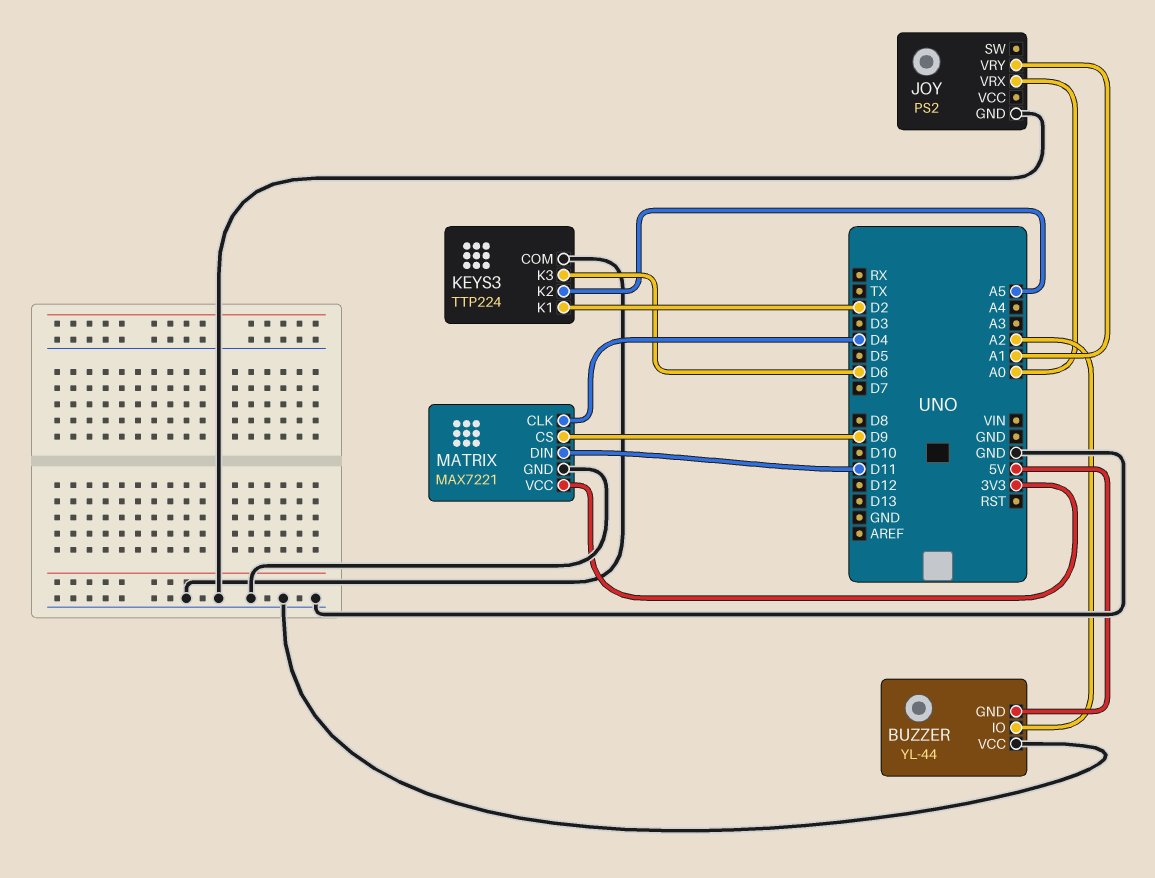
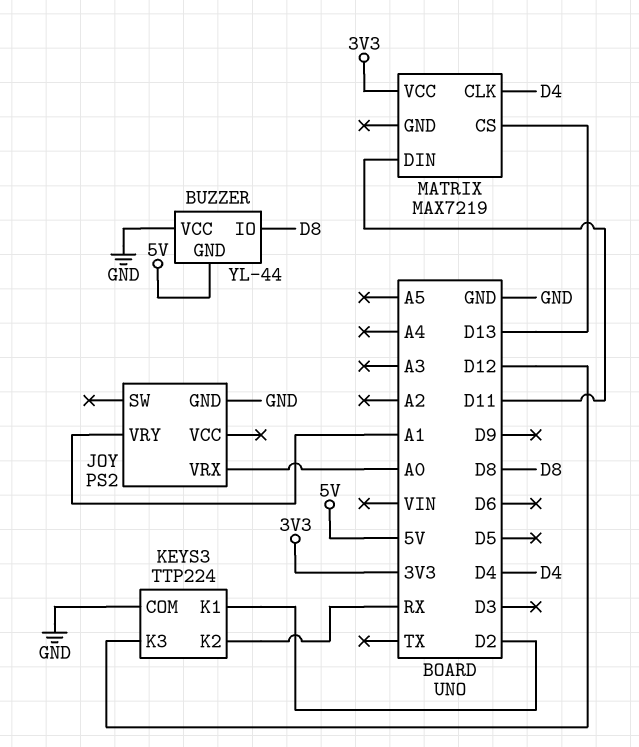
BUZZER pin IO: A2 -> D8
KEYS3 pin K2: A5 -> RX
KEYS3 pin K3: D6 -> D12
MATRIX: MAX7221 -> MAX7219
MATRIX pin CS: D9 -> D13
MATRIX pin GND: GND -> none

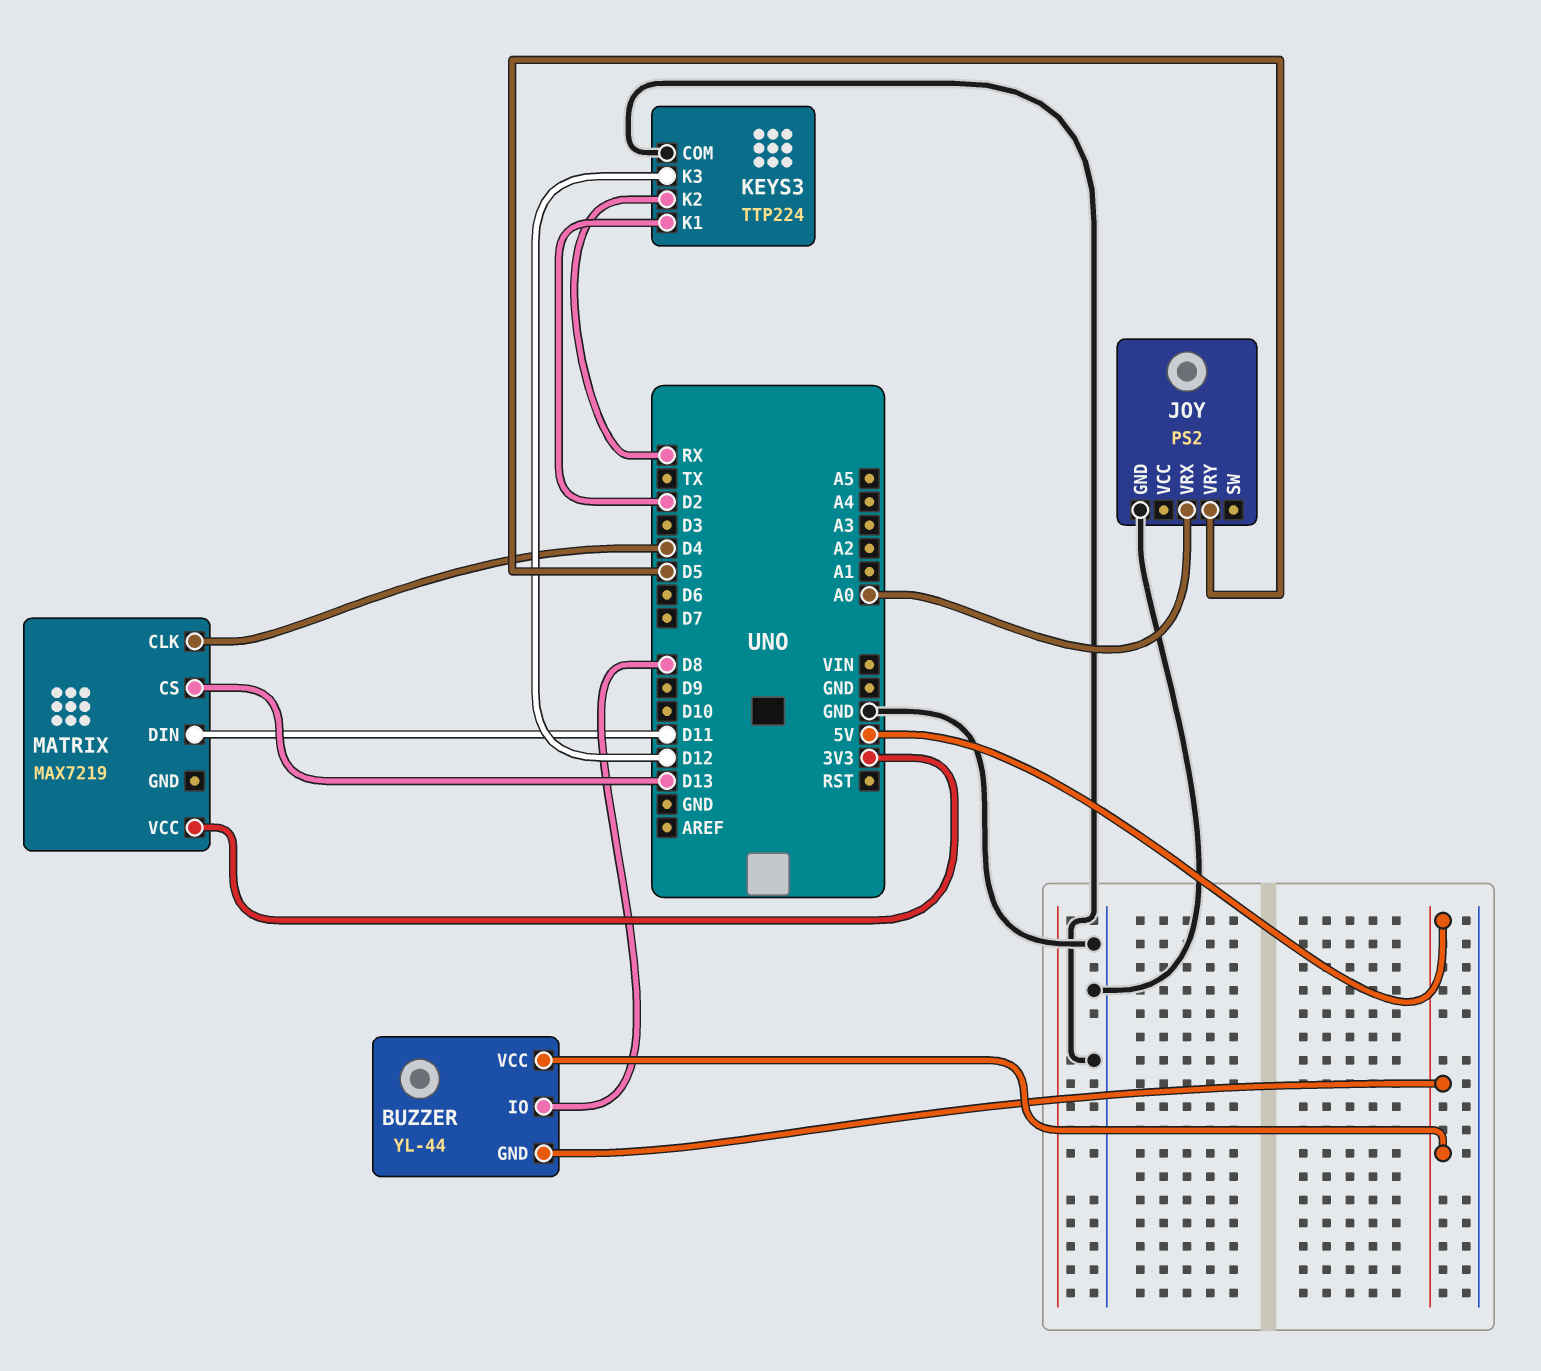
BUZZER pin VCC: GND -> 5V
JOY pin VRY: A1 -> D5

